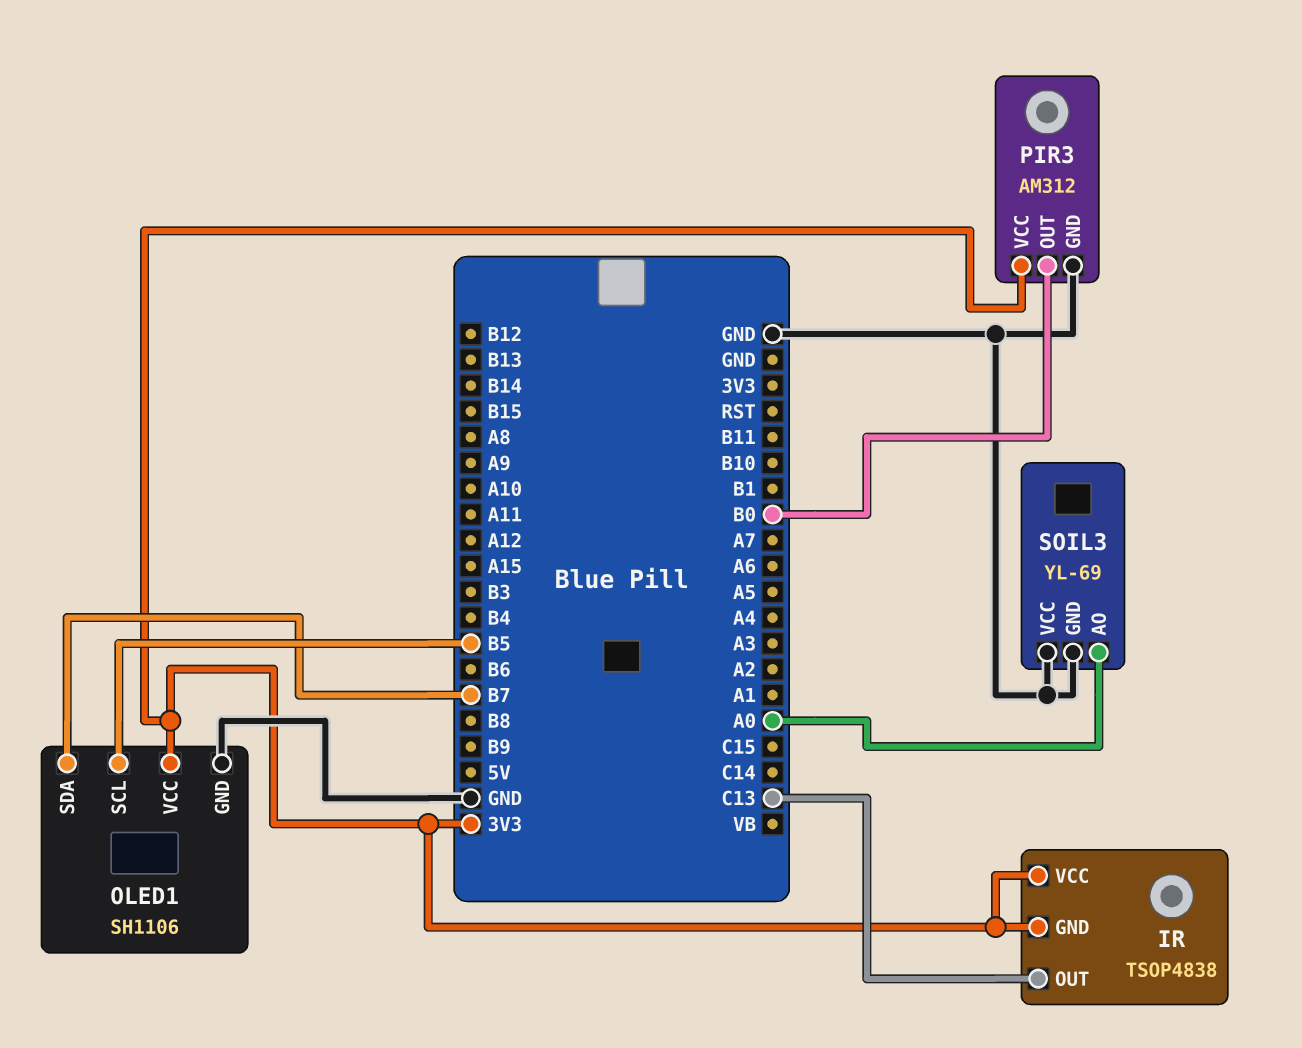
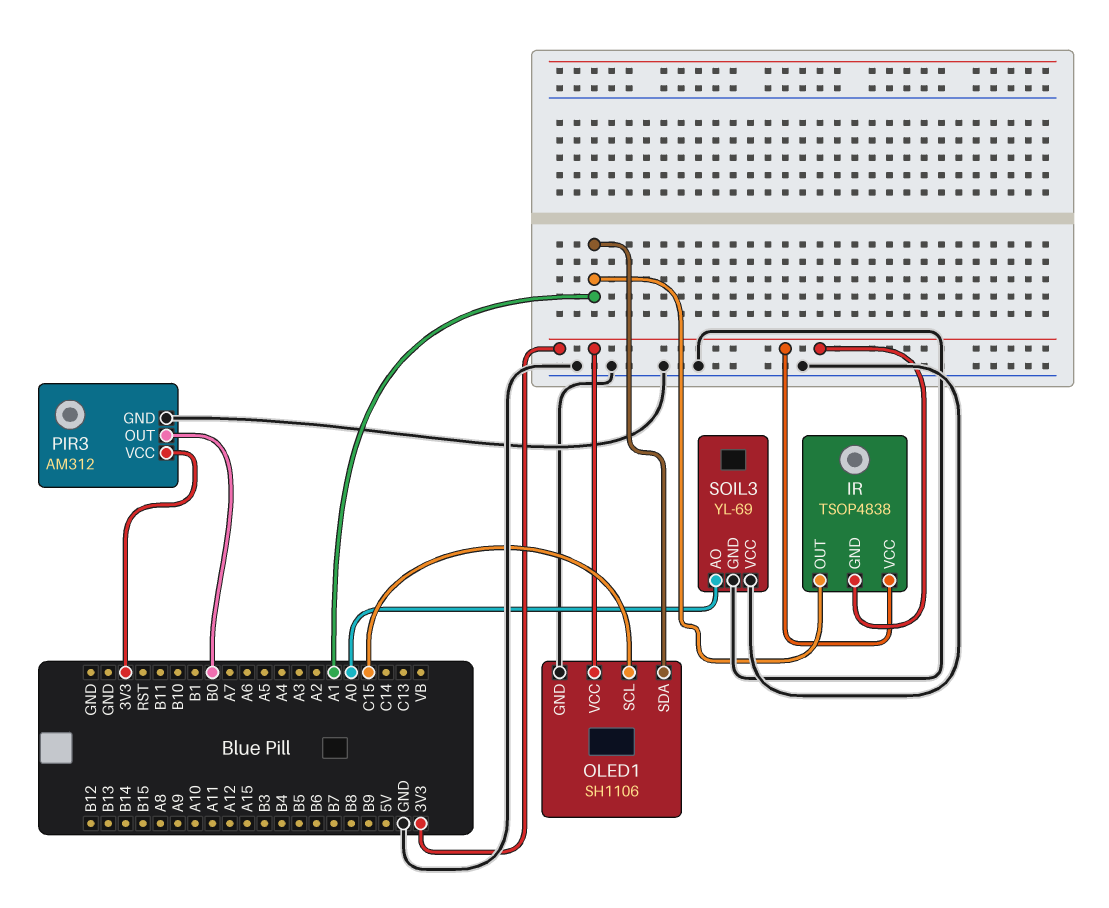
IR pin OUT: C13 -> A1
OLED1 pin SCL: B5 -> C15
OLED1 pin SDA: B7 -> A1

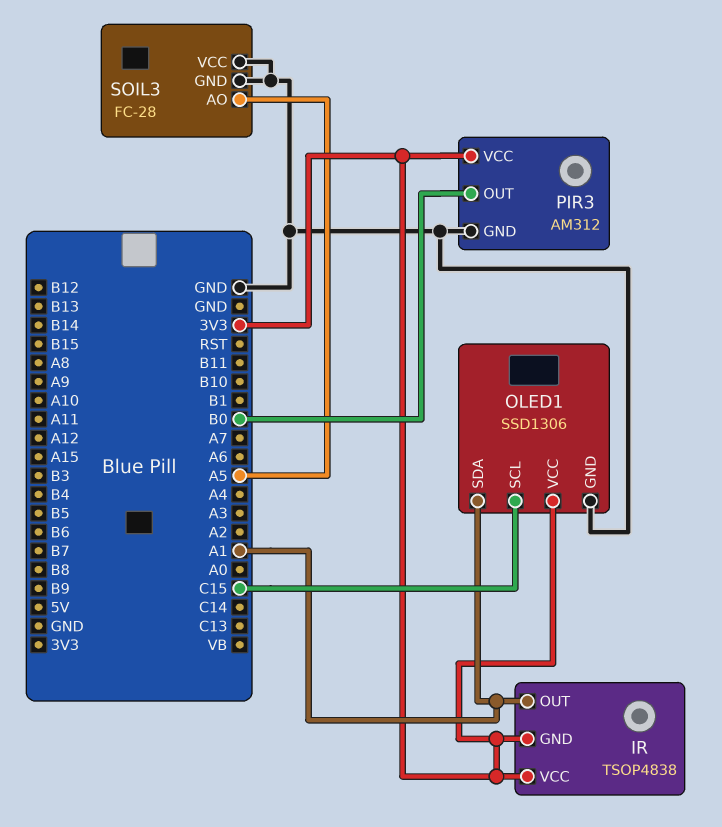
OLED1: SH1106 -> SSD1306
SOIL3: YL-69 -> FC-28
SOIL3 pin AO: A0 -> A5

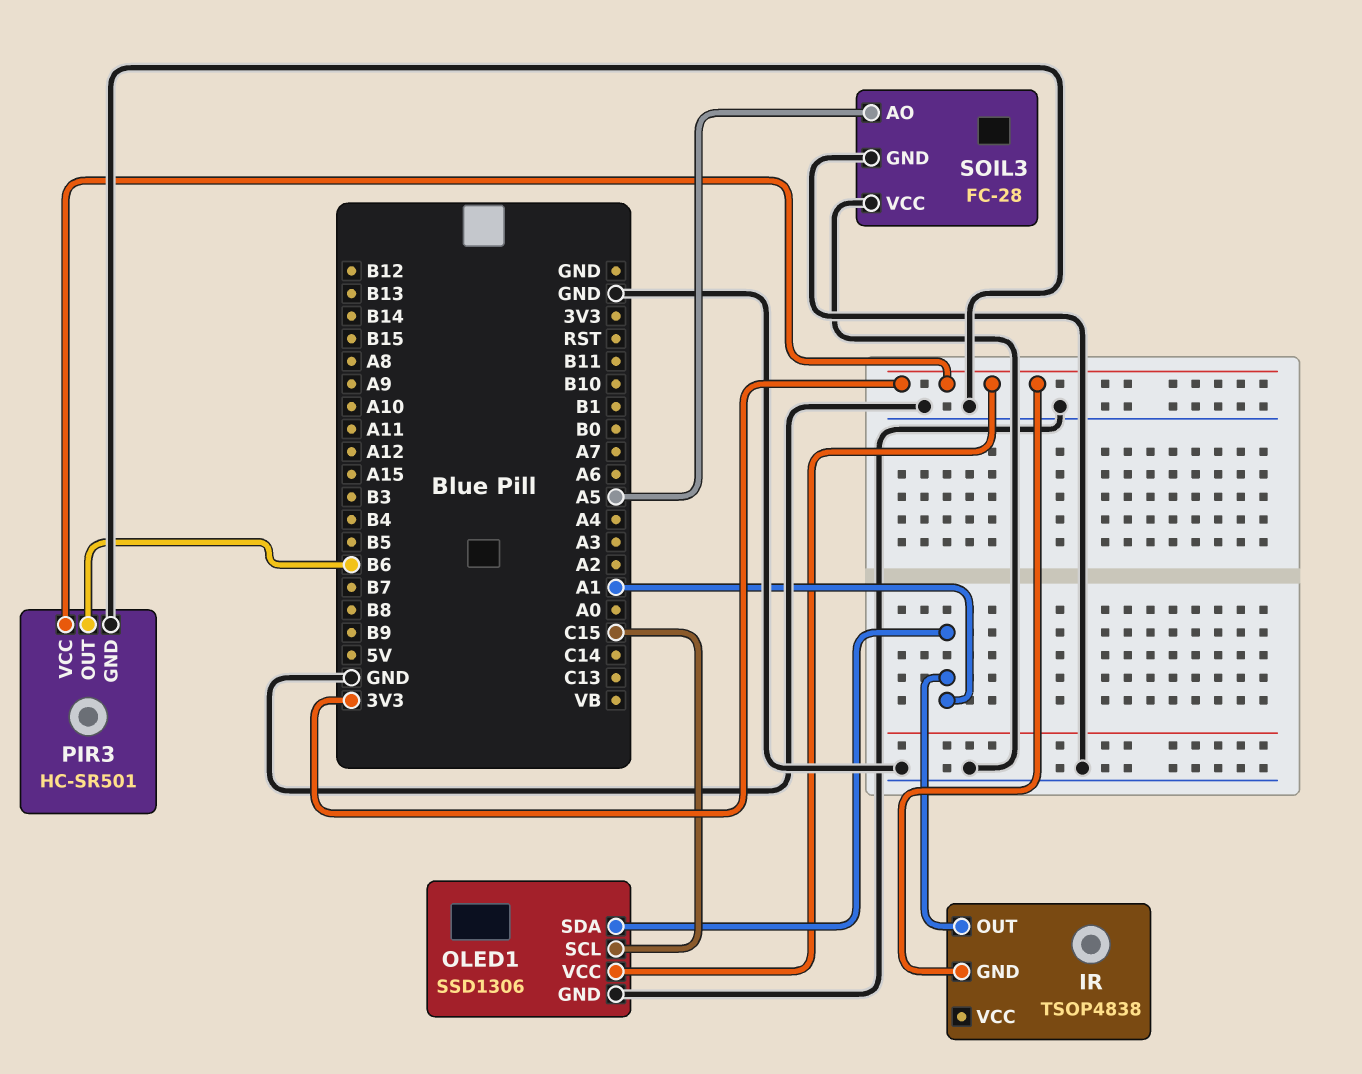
IR pin VCC: 3V3 -> none
PIR3: AM312 -> HC-SR501
PIR3 pin OUT: B0 -> B6

